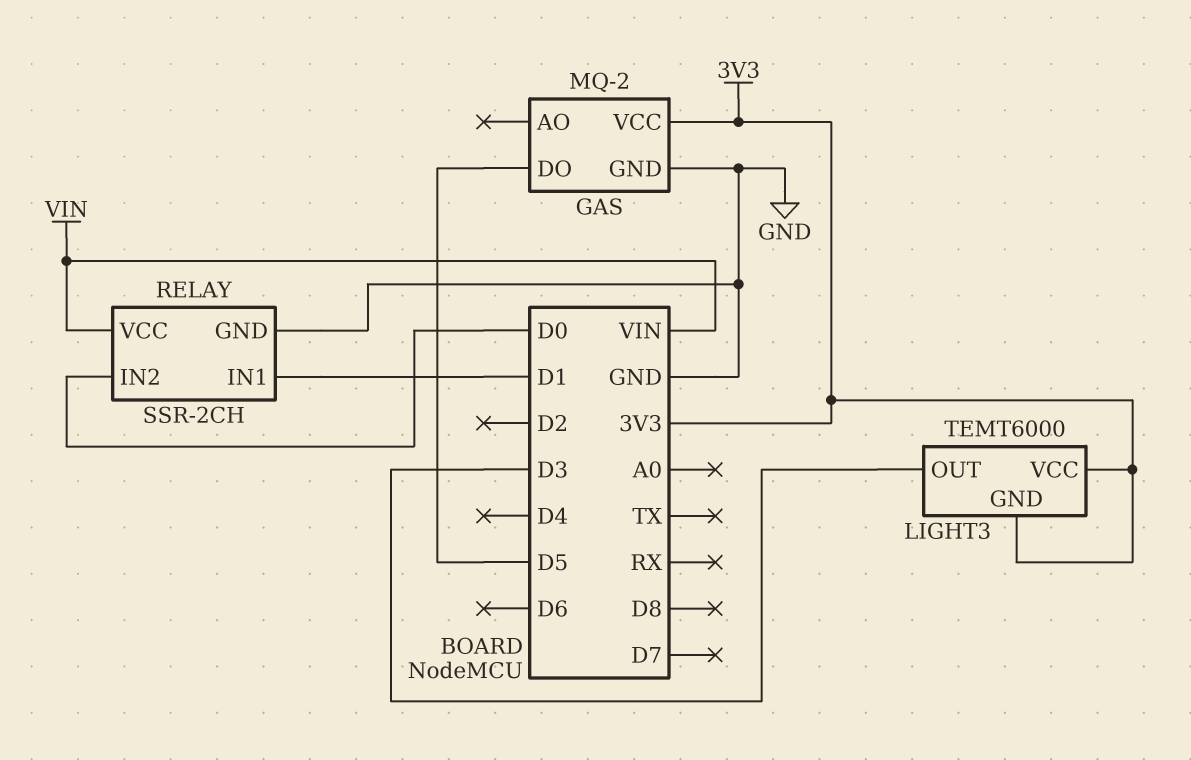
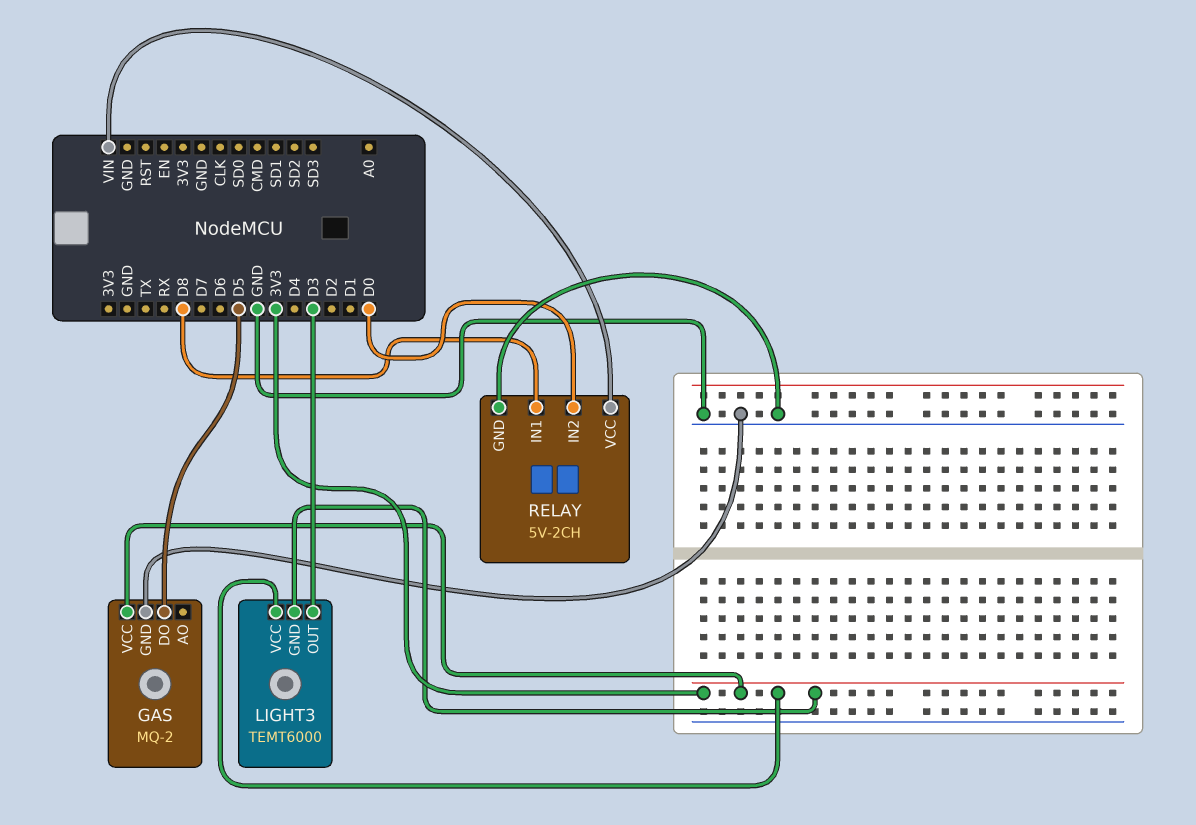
RELAY: SSR-2CH -> 5V-2CH
RELAY pin IN1: D1 -> D8

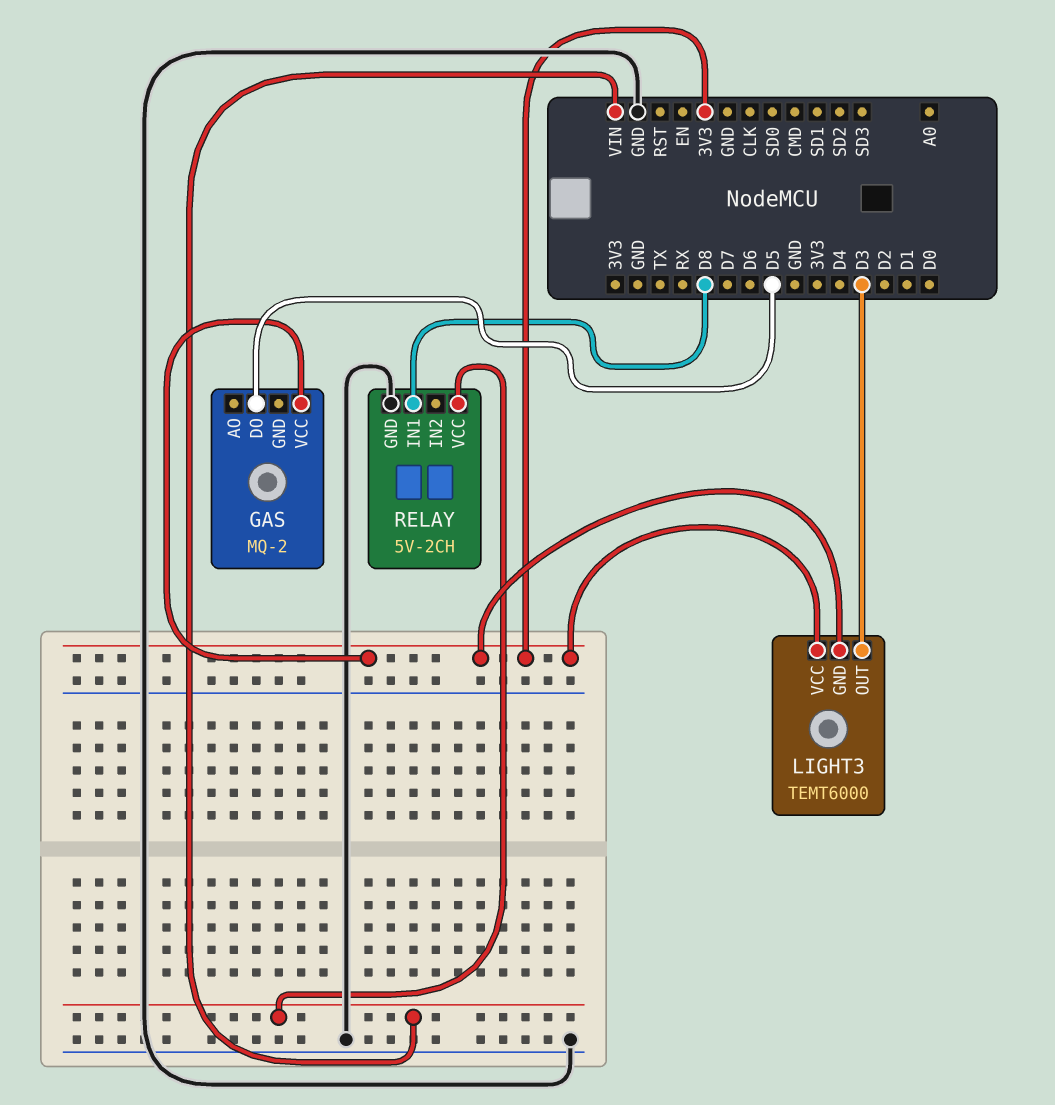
GAS pin GND: GND -> none
RELAY pin IN2: D0 -> none

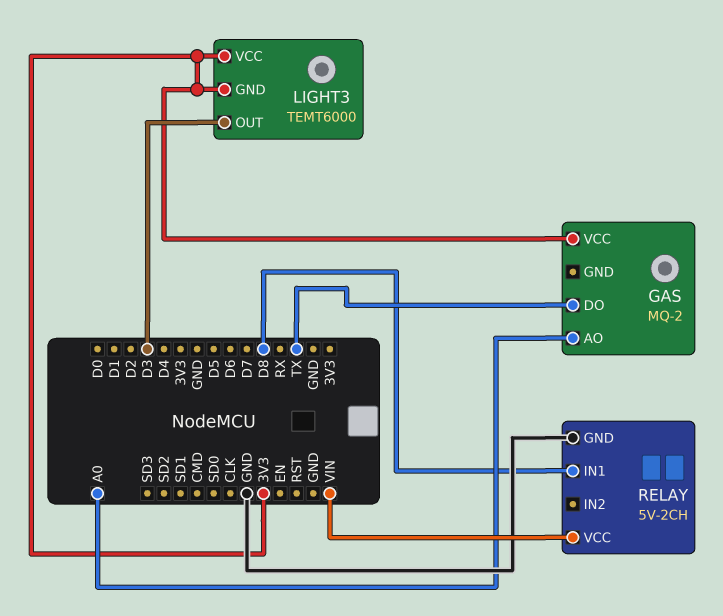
GAS pin AO: none -> A0
GAS pin DO: D5 -> TX

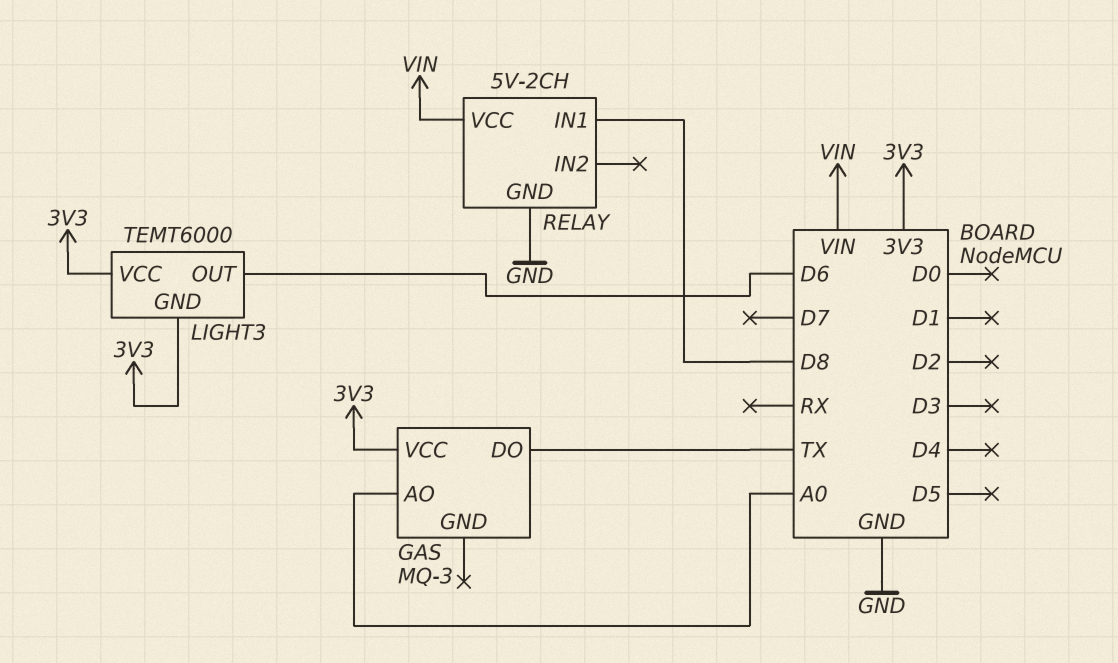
GAS: MQ-2 -> MQ-3
LIGHT3 pin OUT: D3 -> D6

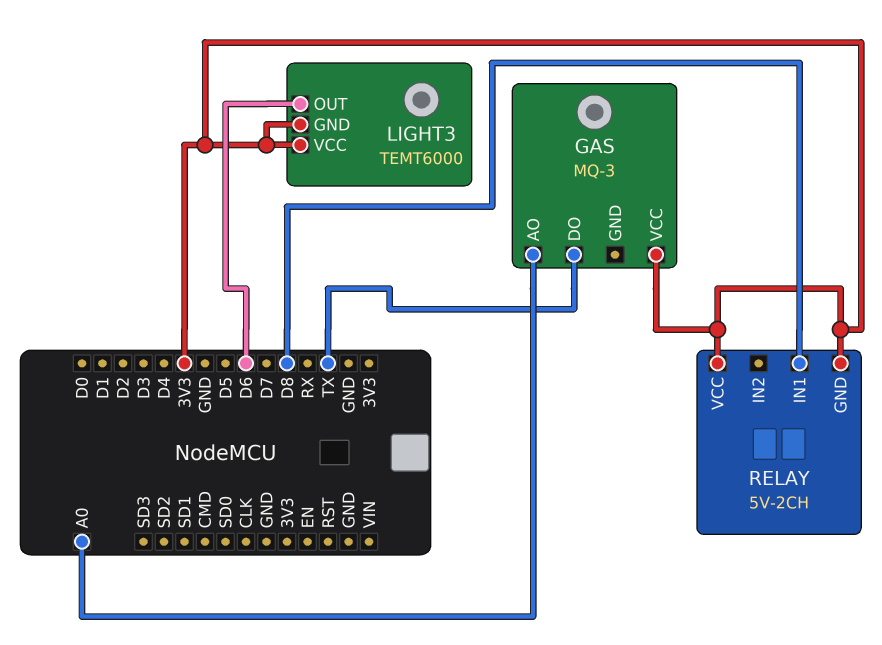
RELAY pin GND: GND -> 3V3
RELAY pin VCC: VIN -> 3V3

